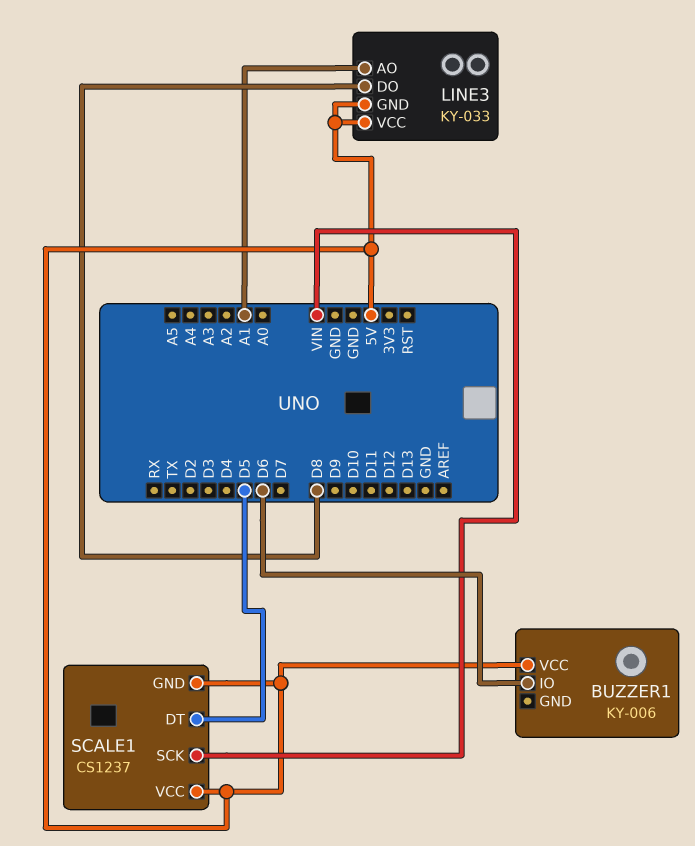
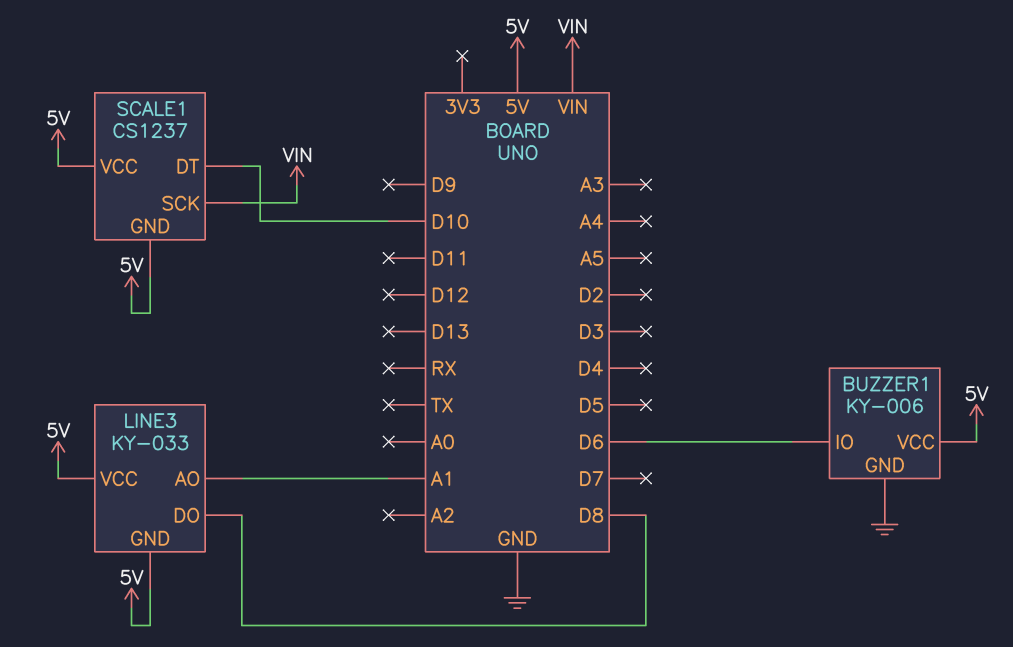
BUZZER1 pin GND: none -> GND
SCALE1 pin DT: D5 -> D10

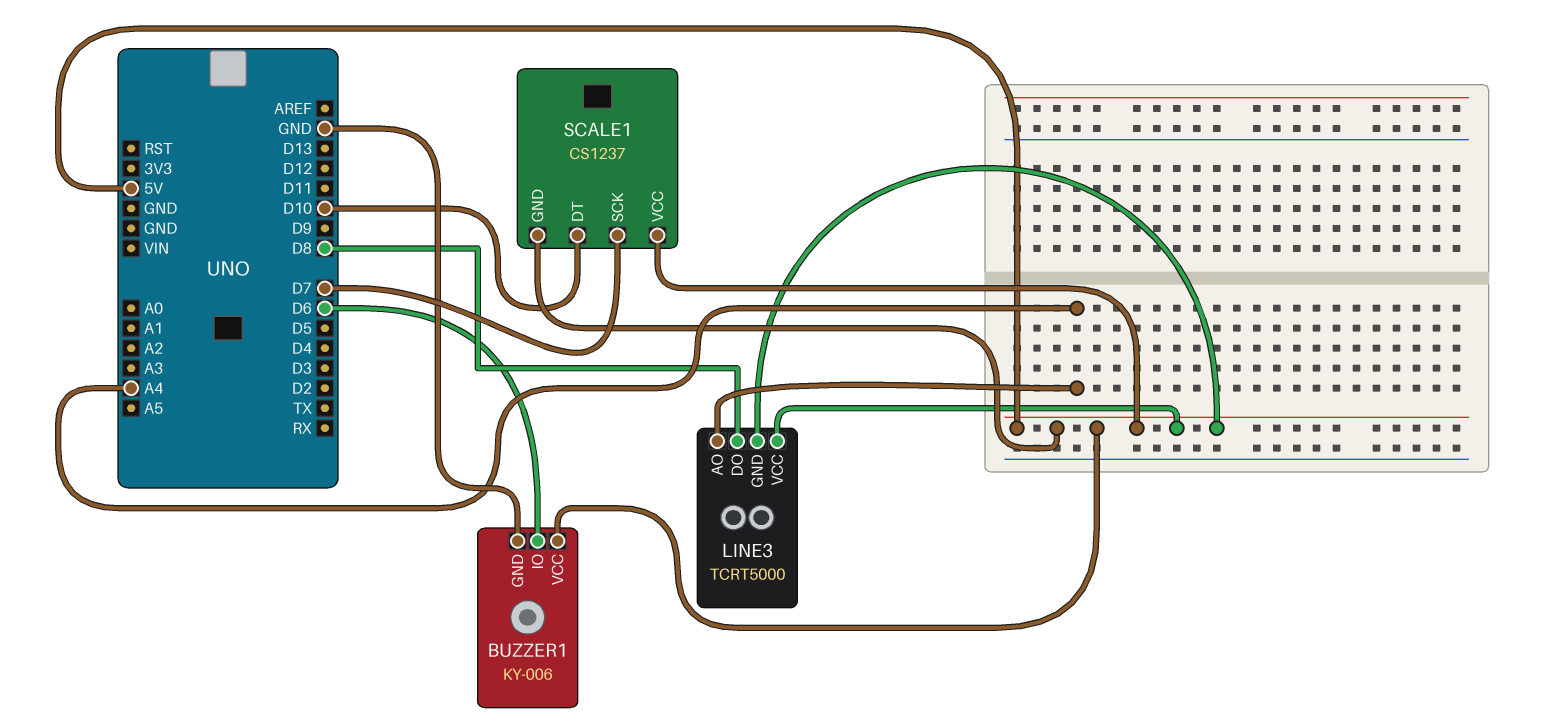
LINE3: KY-033 -> TCRT5000
LINE3 pin AO: A1 -> A4
SCALE1 pin SCK: VIN -> D7

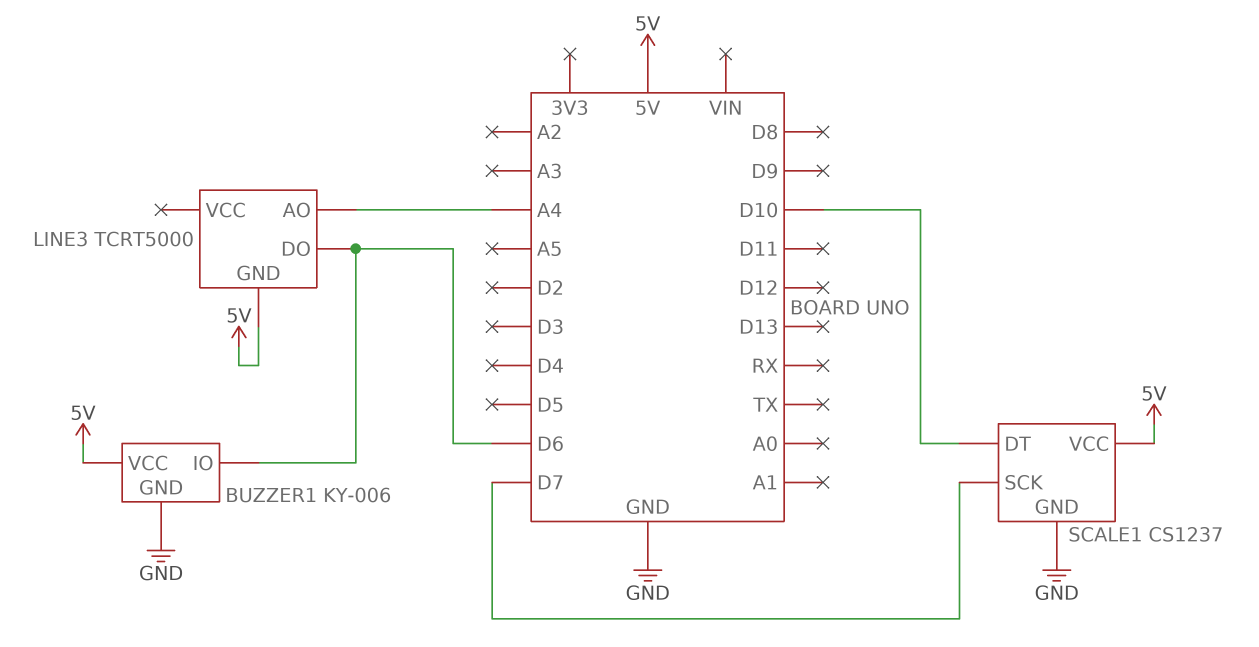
LINE3 pin DO: D8 -> D6
LINE3 pin VCC: 5V -> none
SCALE1 pin GND: 5V -> GND

